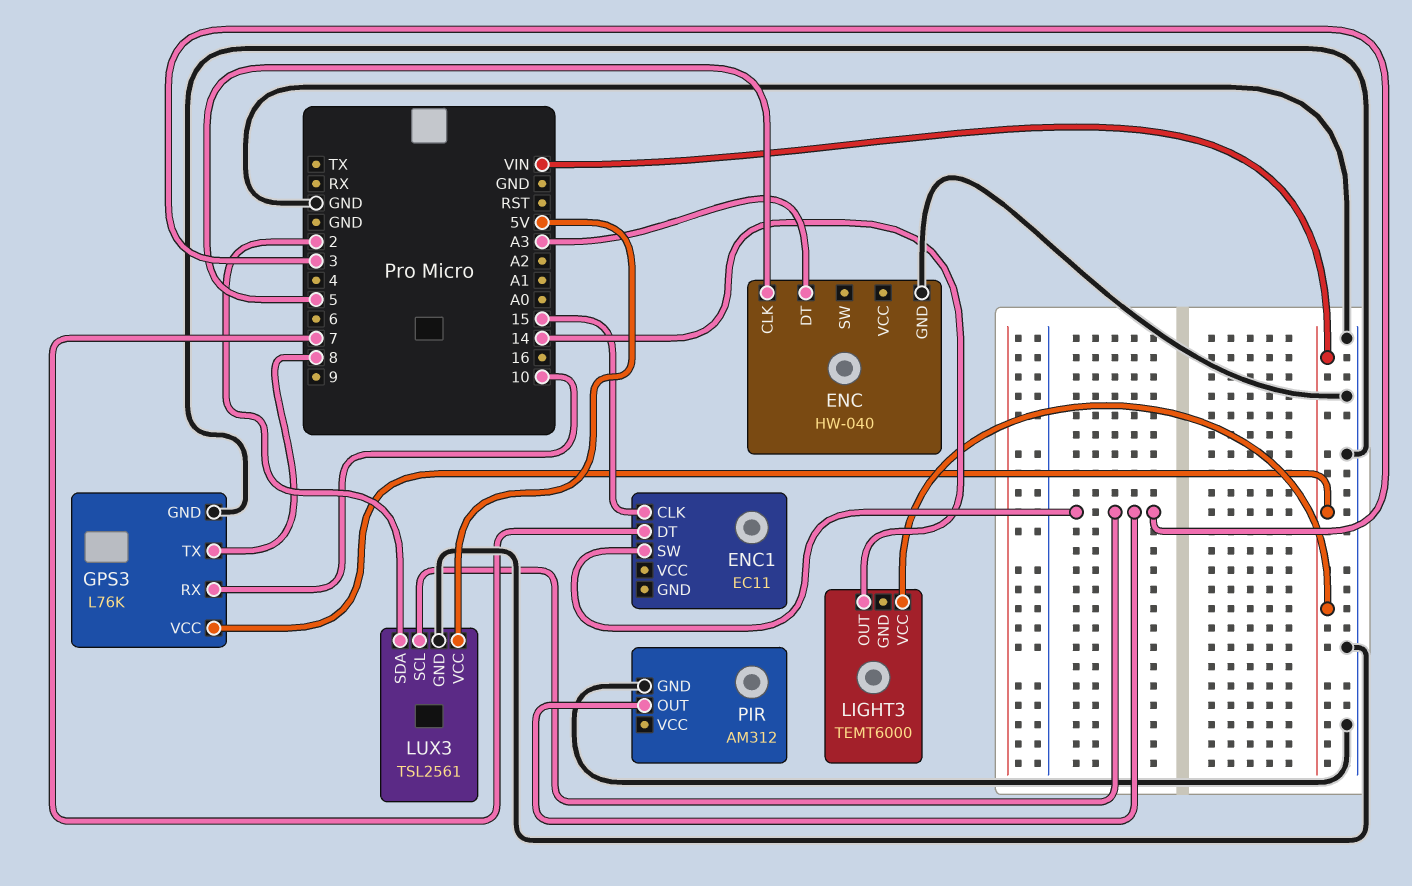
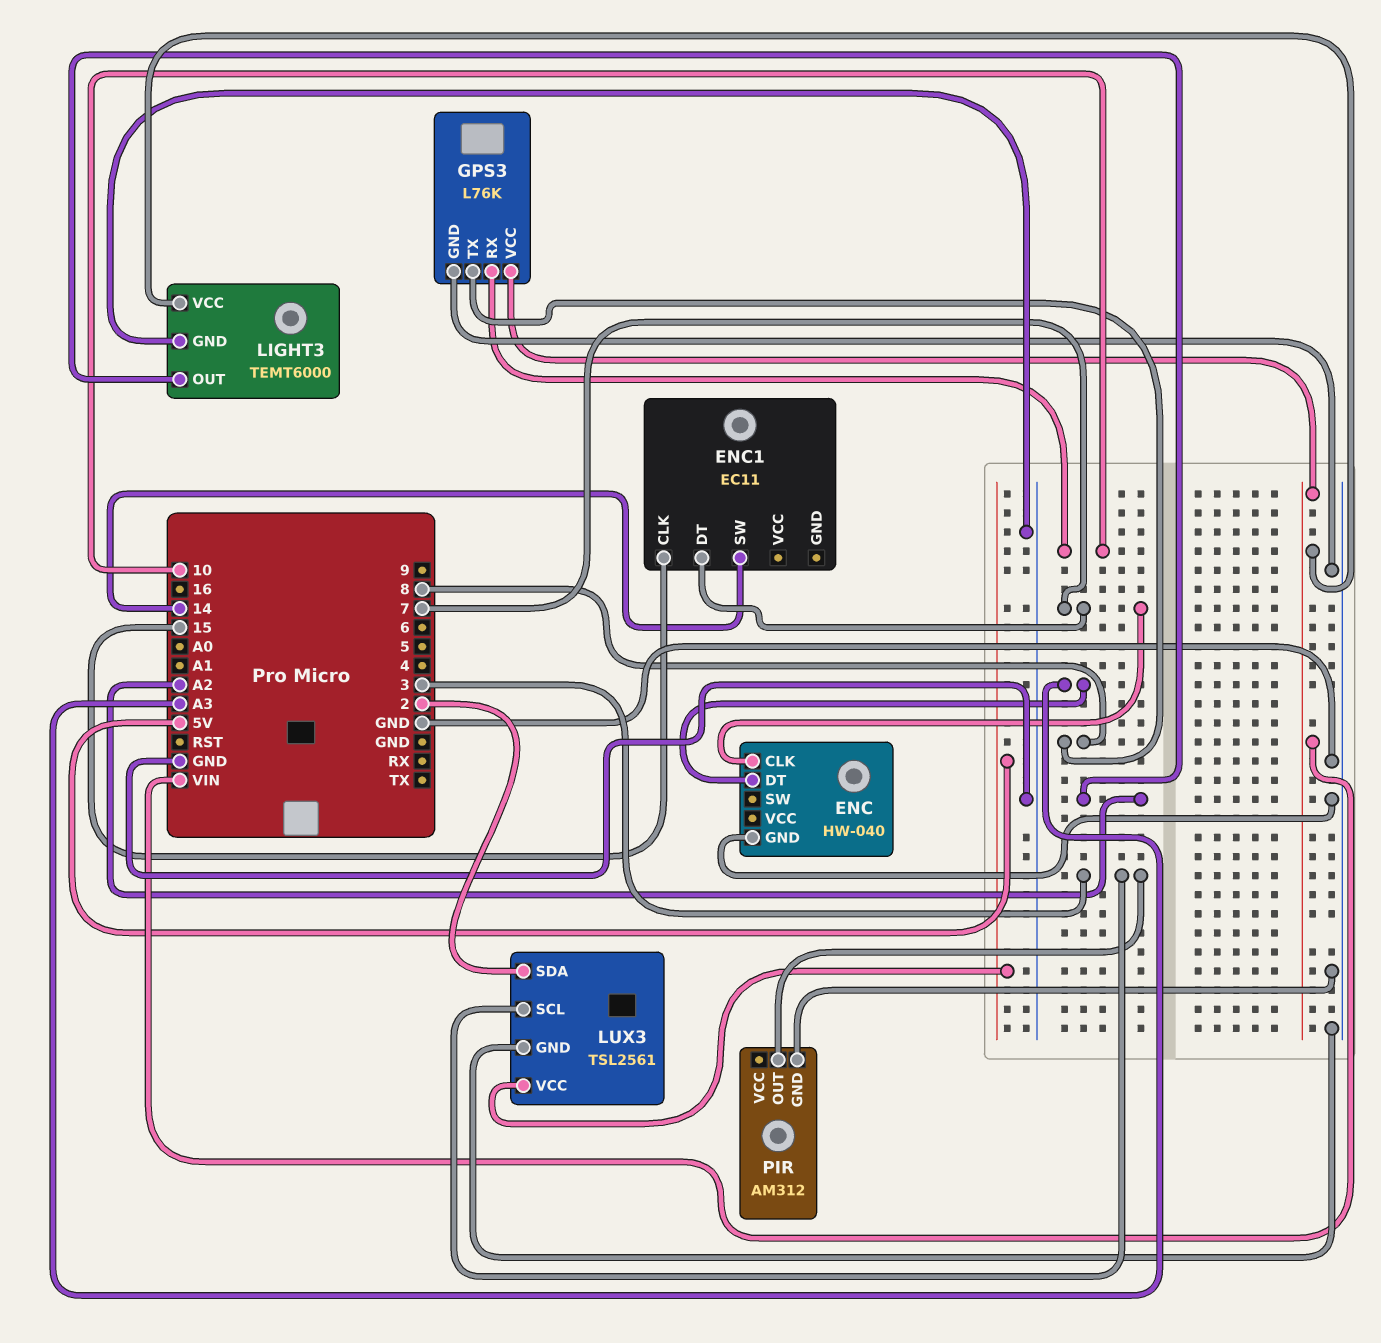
ENC pin CLK: 5 -> 7
ENC1 pin SW: 3 -> 14
LIGHT3 pin GND: none -> GND
LIGHT3 pin OUT: 14 -> A2

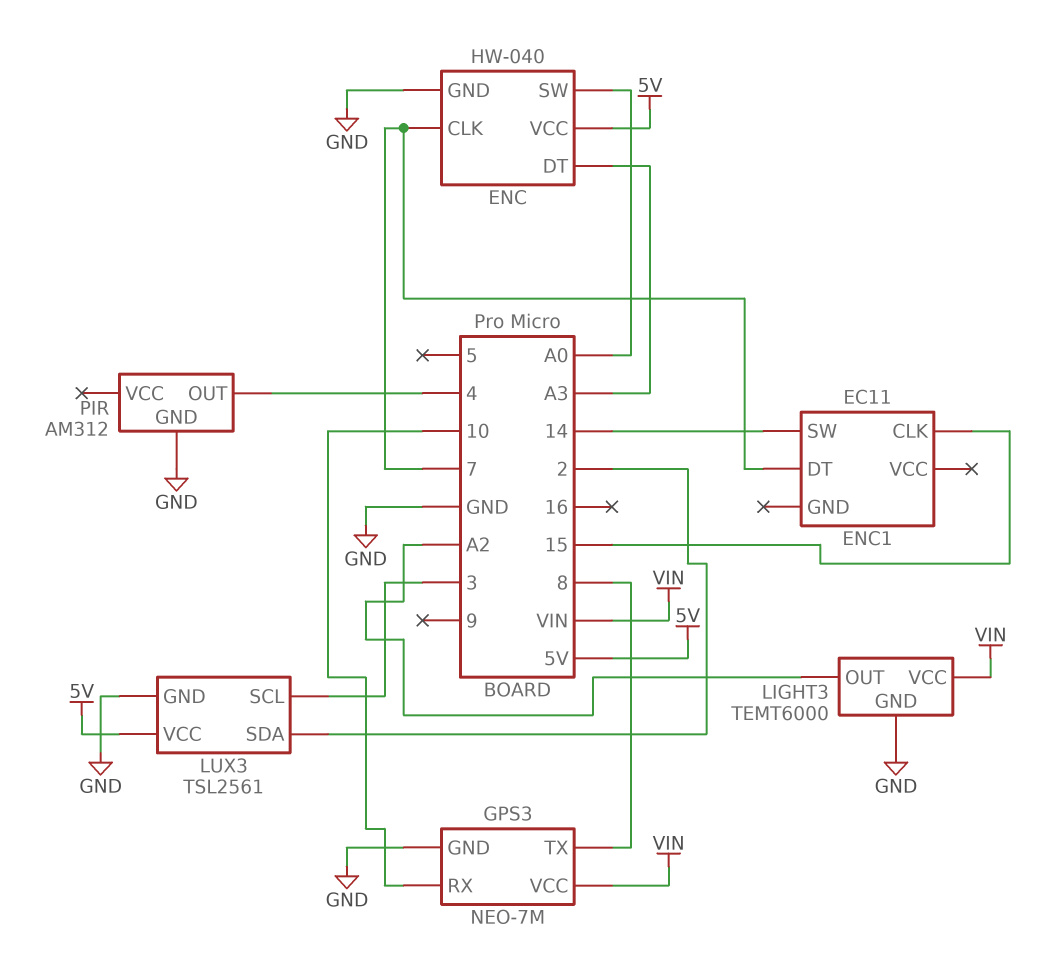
ENC pin SW: none -> A0
ENC pin VCC: none -> 5V
GPS3: L76K -> NEO-7M
PIR pin OUT: 3 -> 4

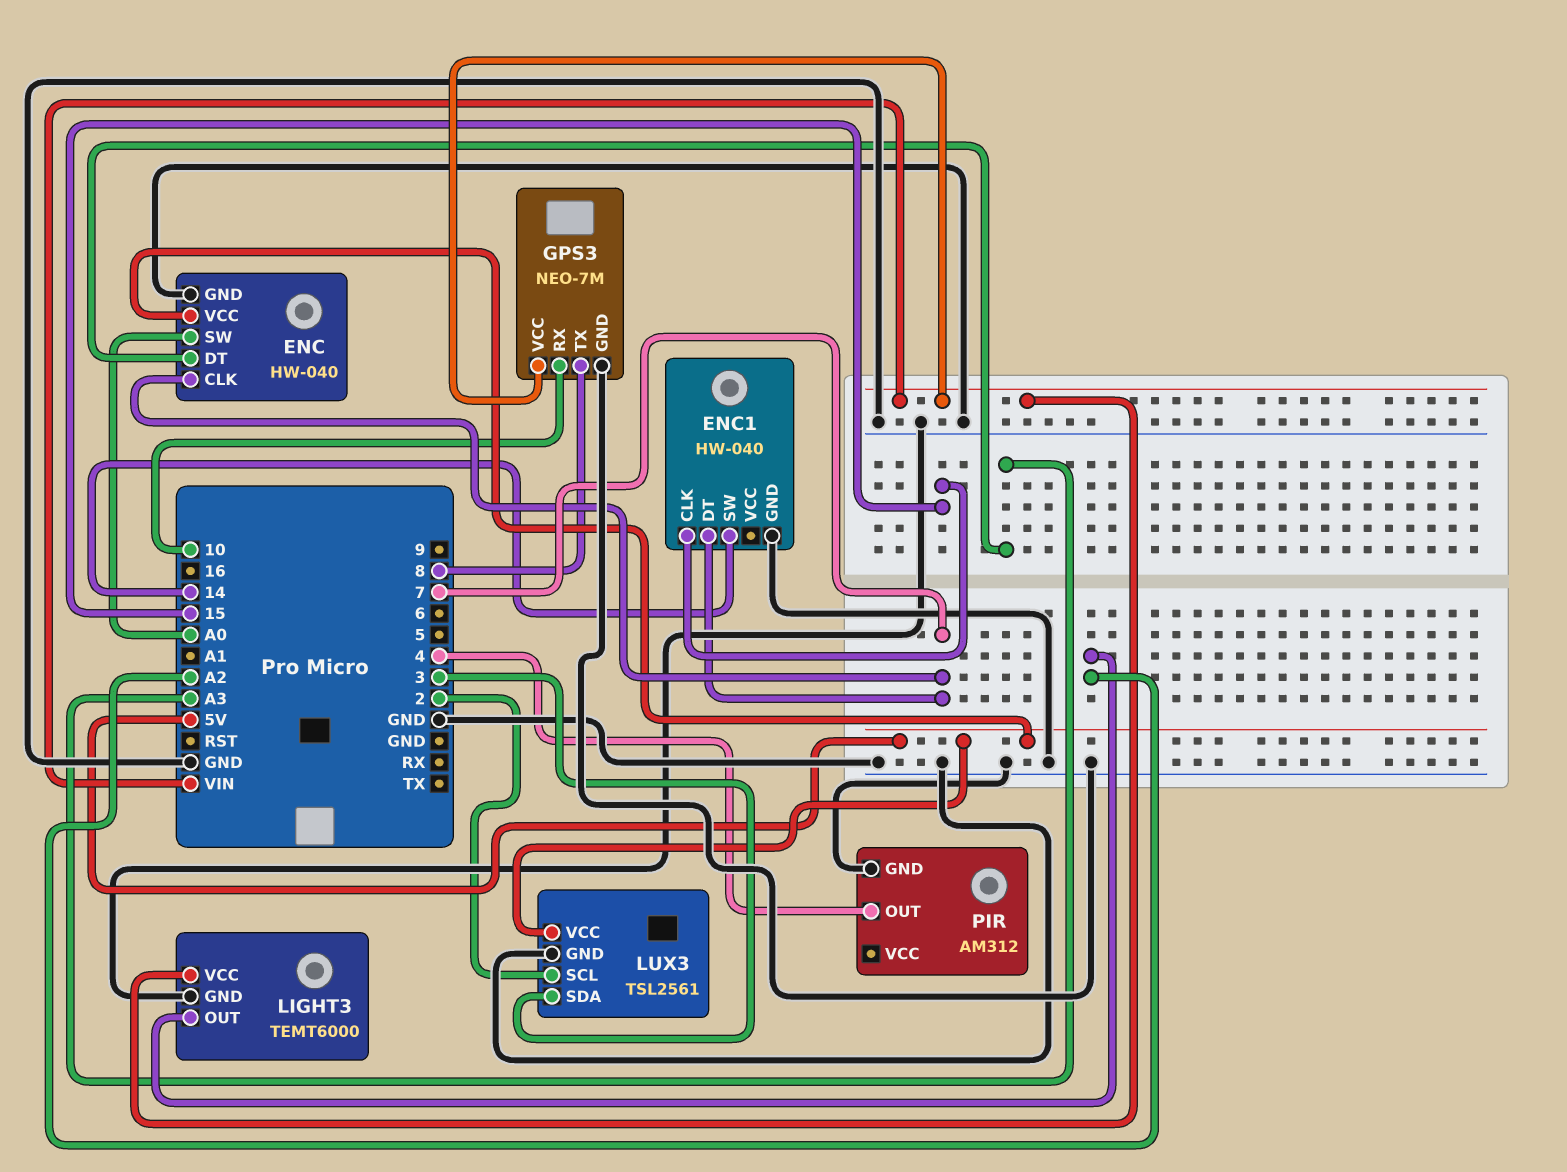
ENC1: EC11 -> HW-040
ENC1 pin GND: none -> GND
LUX3 pin SCL: 3 -> 2
LUX3 pin SDA: 2 -> 3

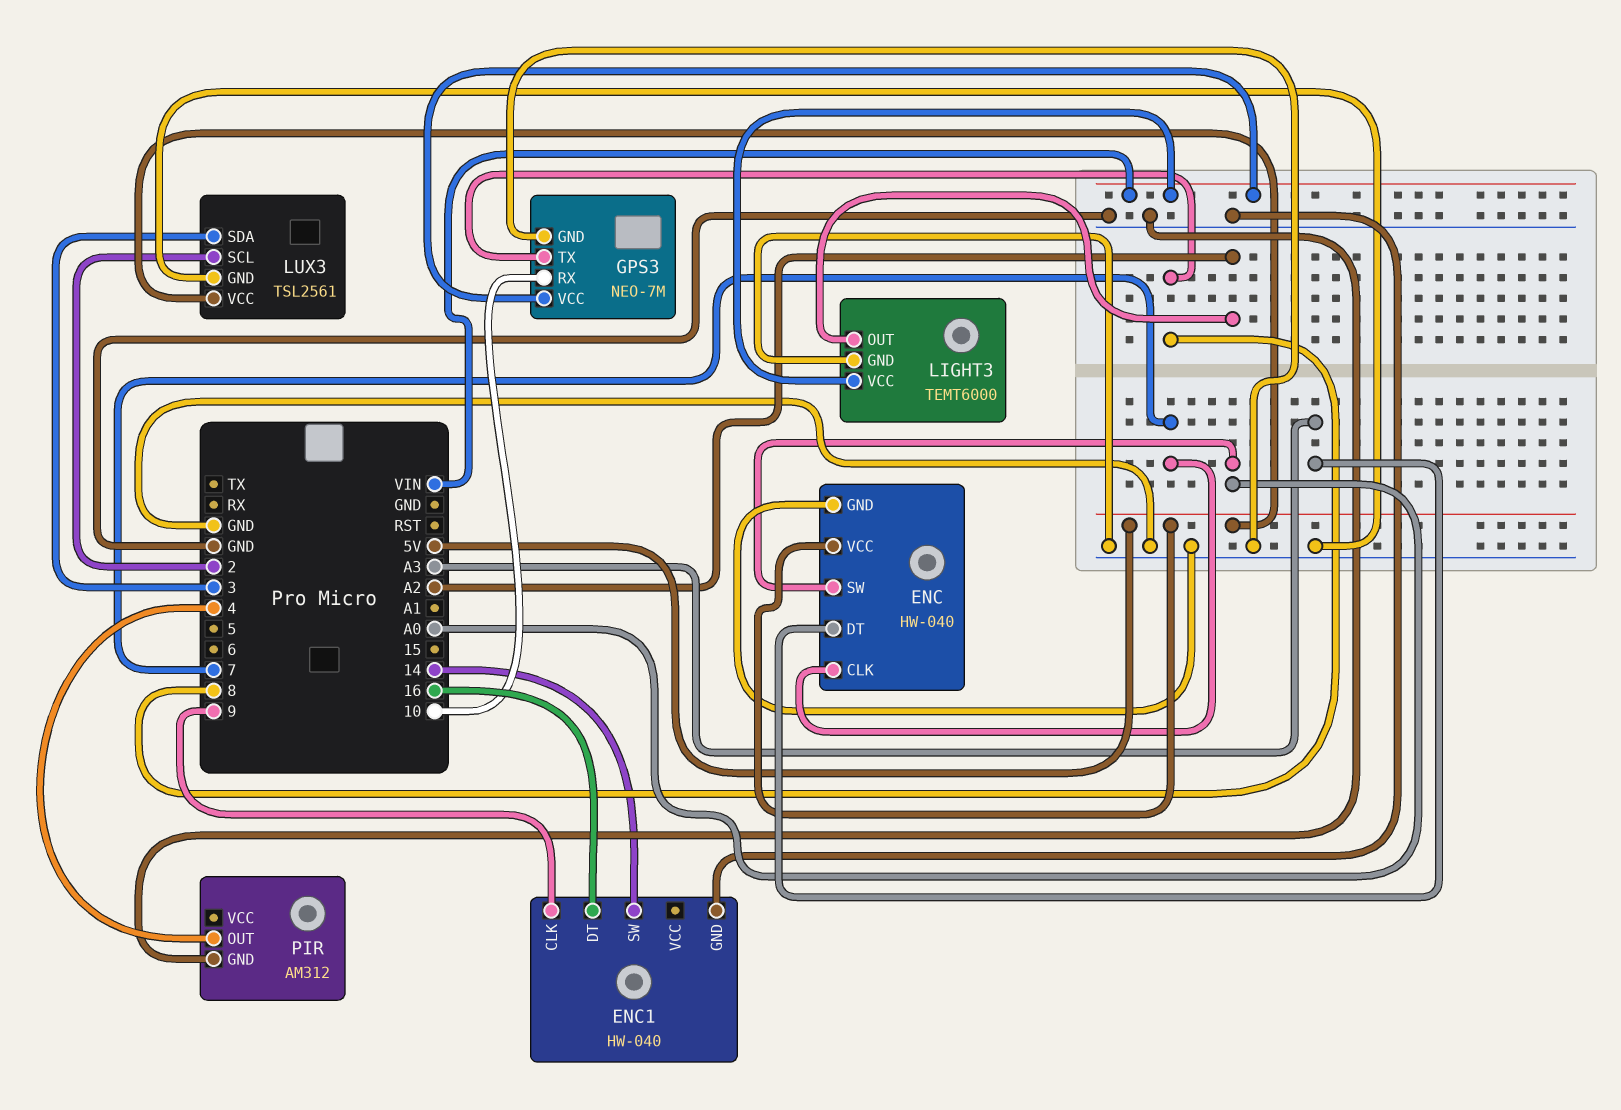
ENC1 pin CLK: 15 -> 9
ENC1 pin DT: 7 -> 16

